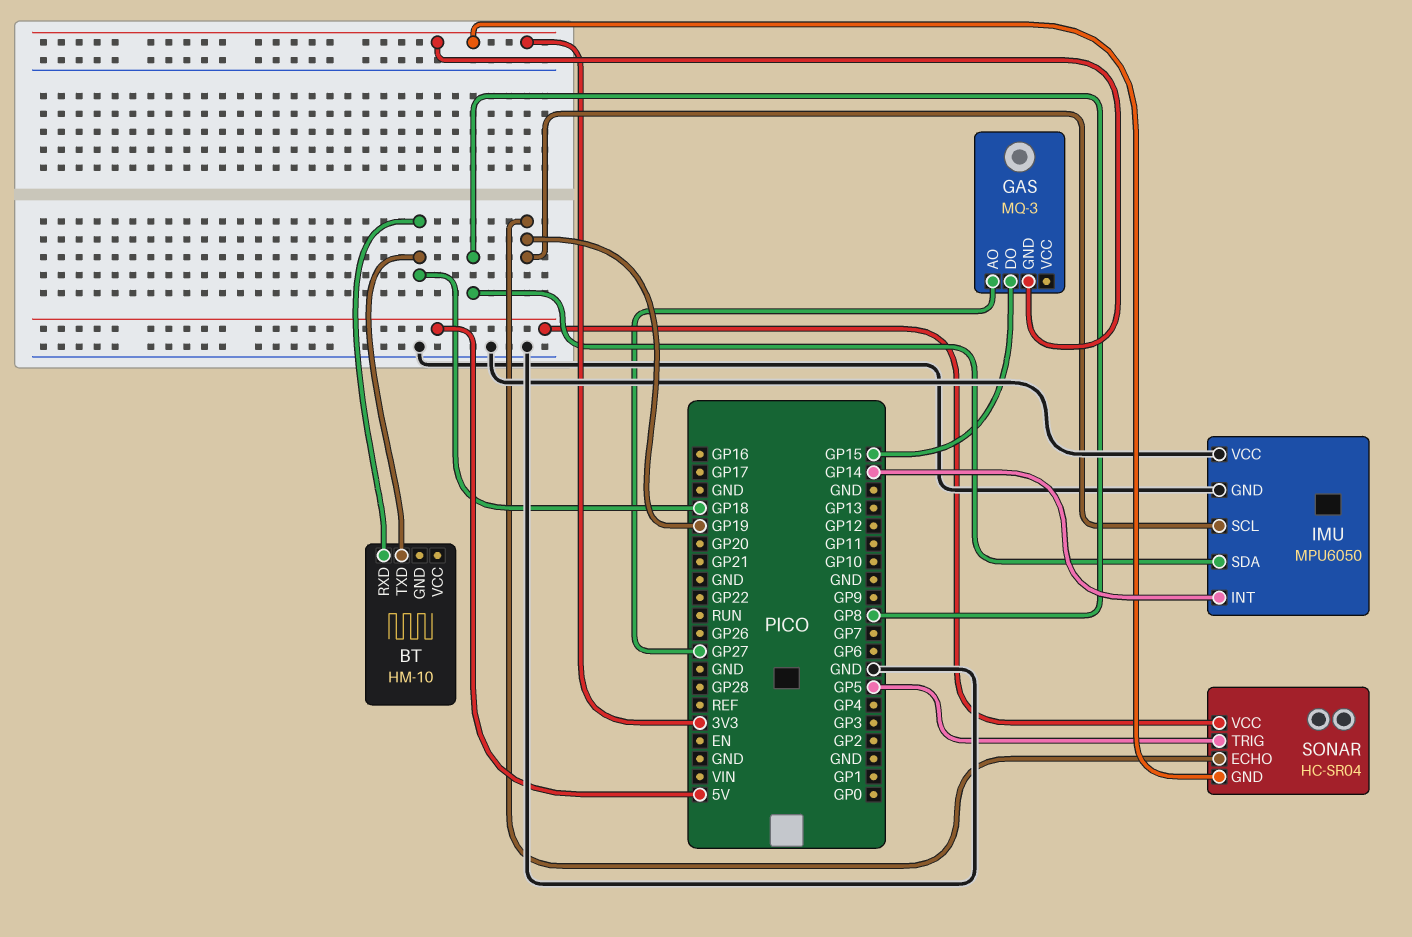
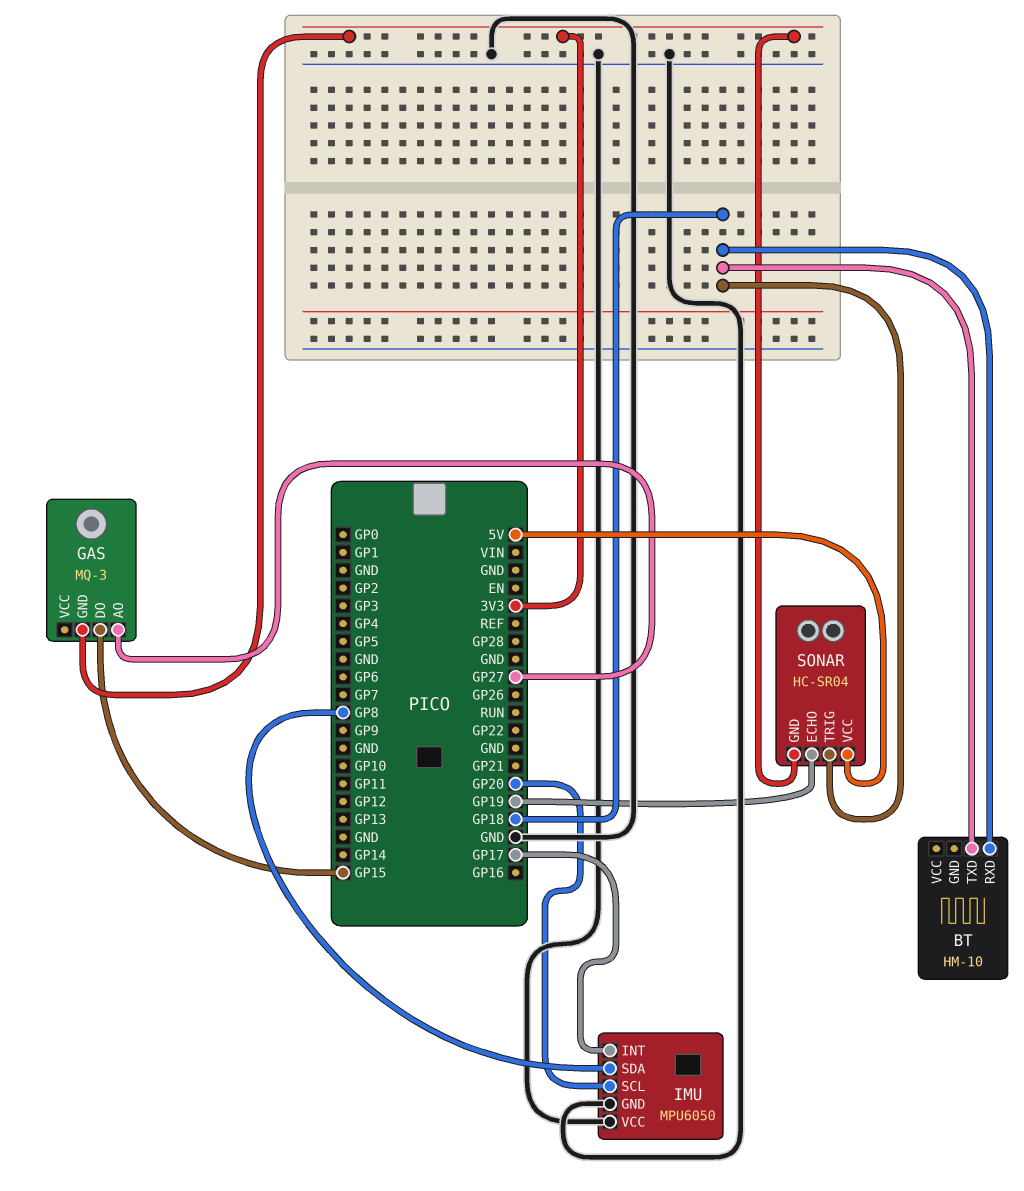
IMU pin INT: GP14 -> GP17
IMU pin SCL: GP19 -> GP20
SONAR pin TRIG: GP5 -> GP18

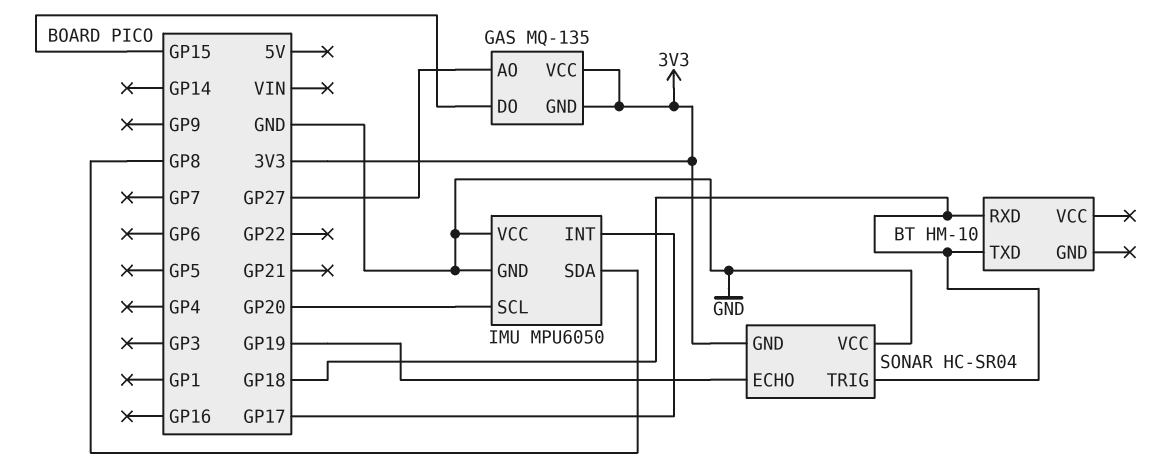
GAS: MQ-3 -> MQ-135
GAS pin VCC: none -> 3V3
SONAR pin VCC: 5V -> GND

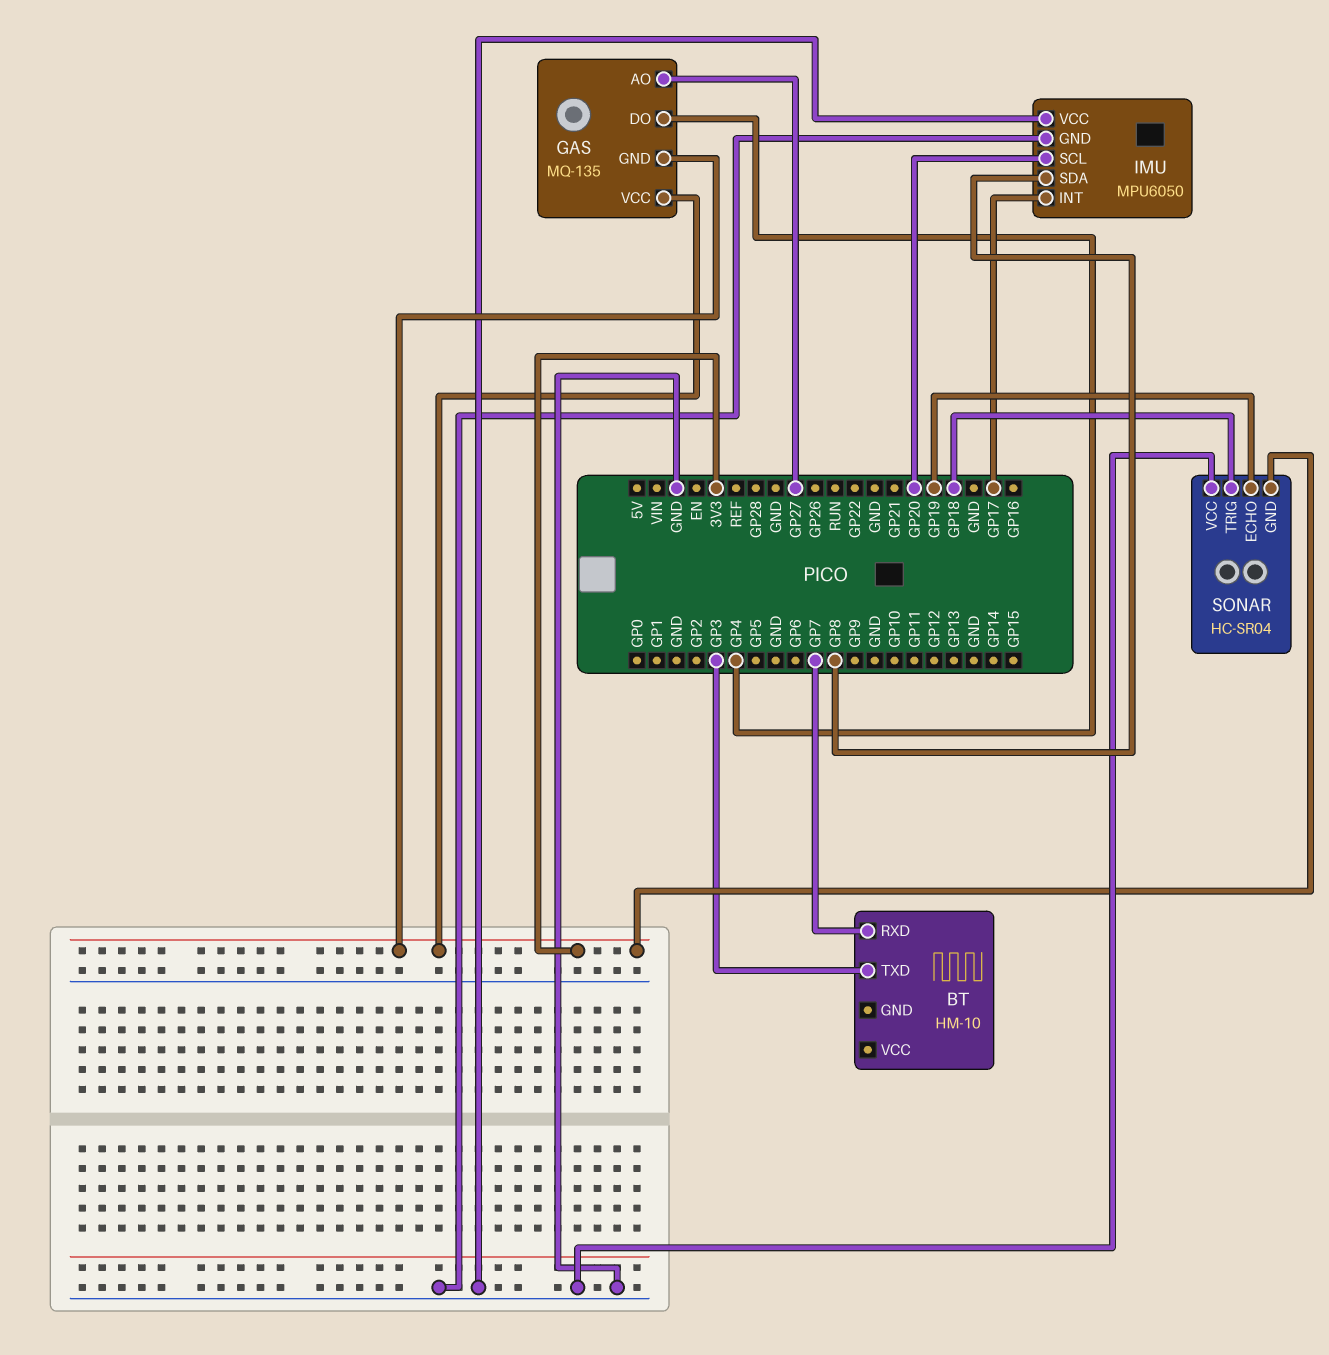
BT pin RXD: GP18 -> GP7
BT pin TXD: GP18 -> GP3
GAS pin DO: GP15 -> GP4

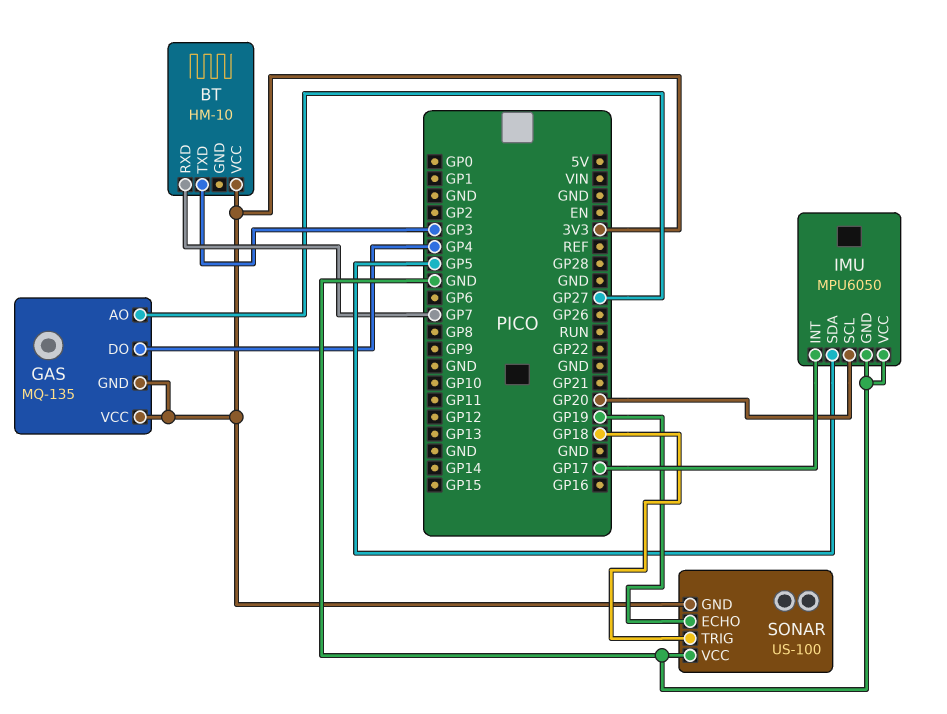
BT pin VCC: none -> 3V3
IMU pin SDA: GP8 -> GP5
SONAR: HC-SR04 -> US-100

